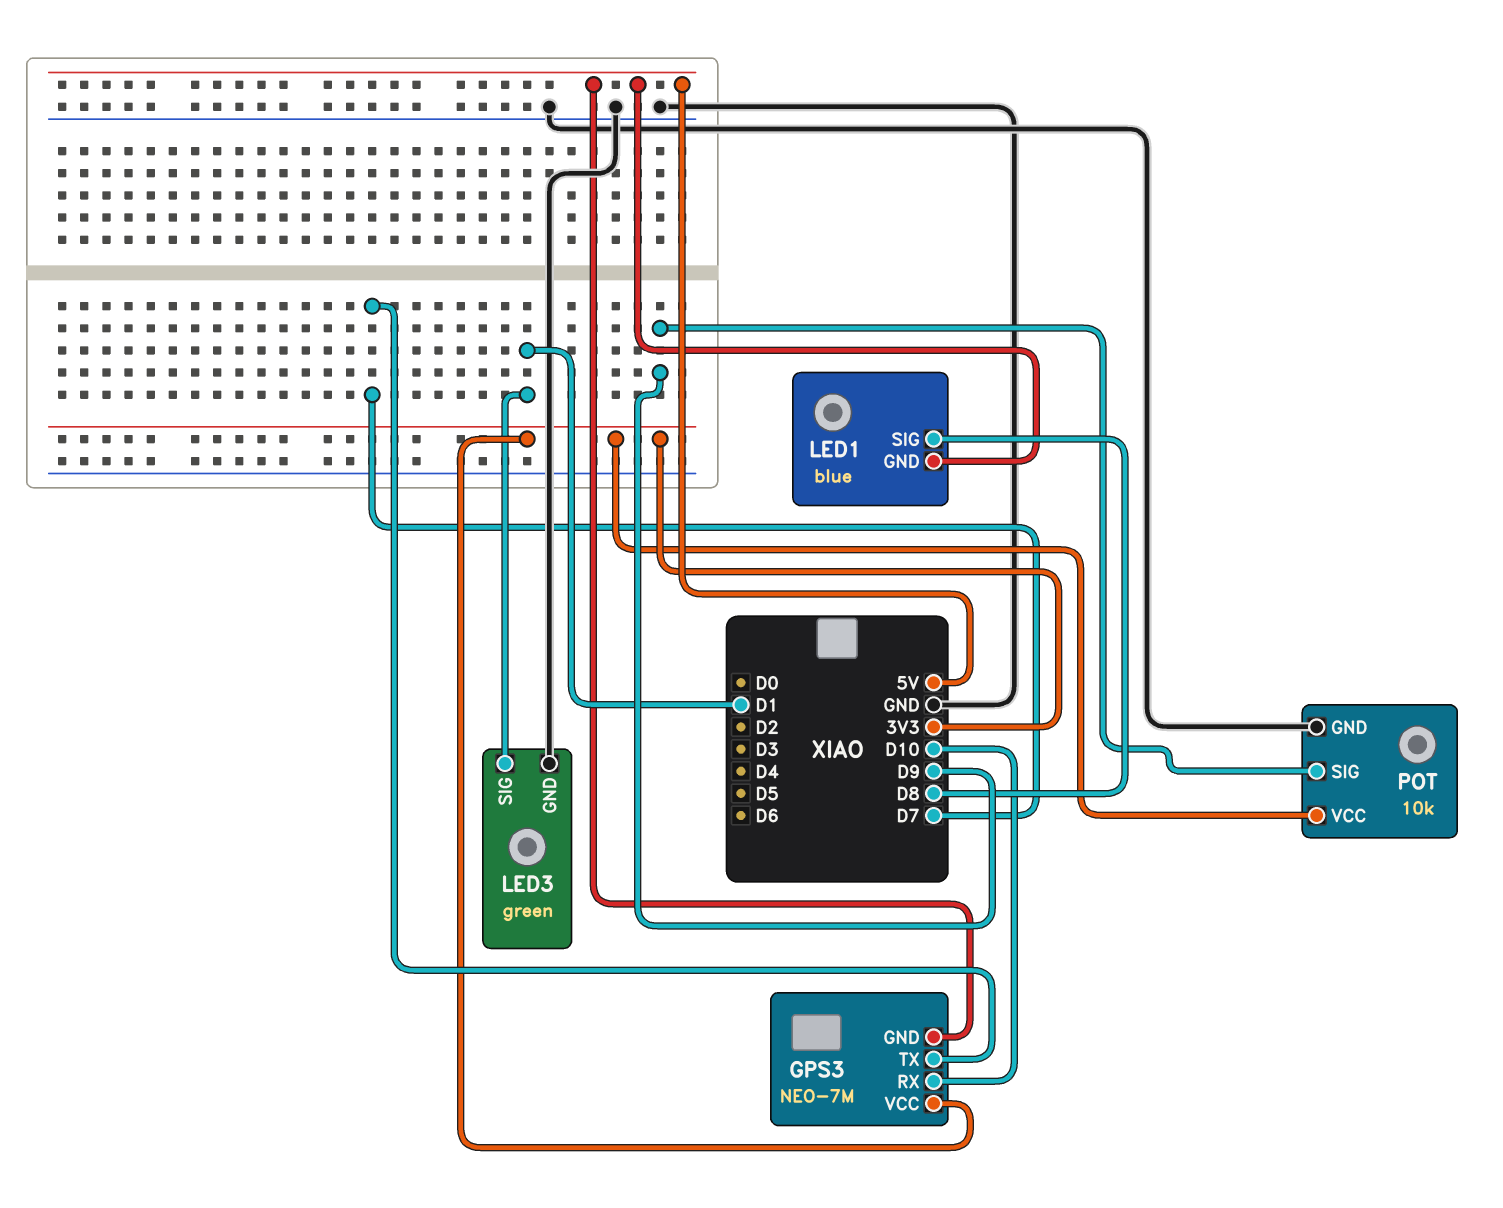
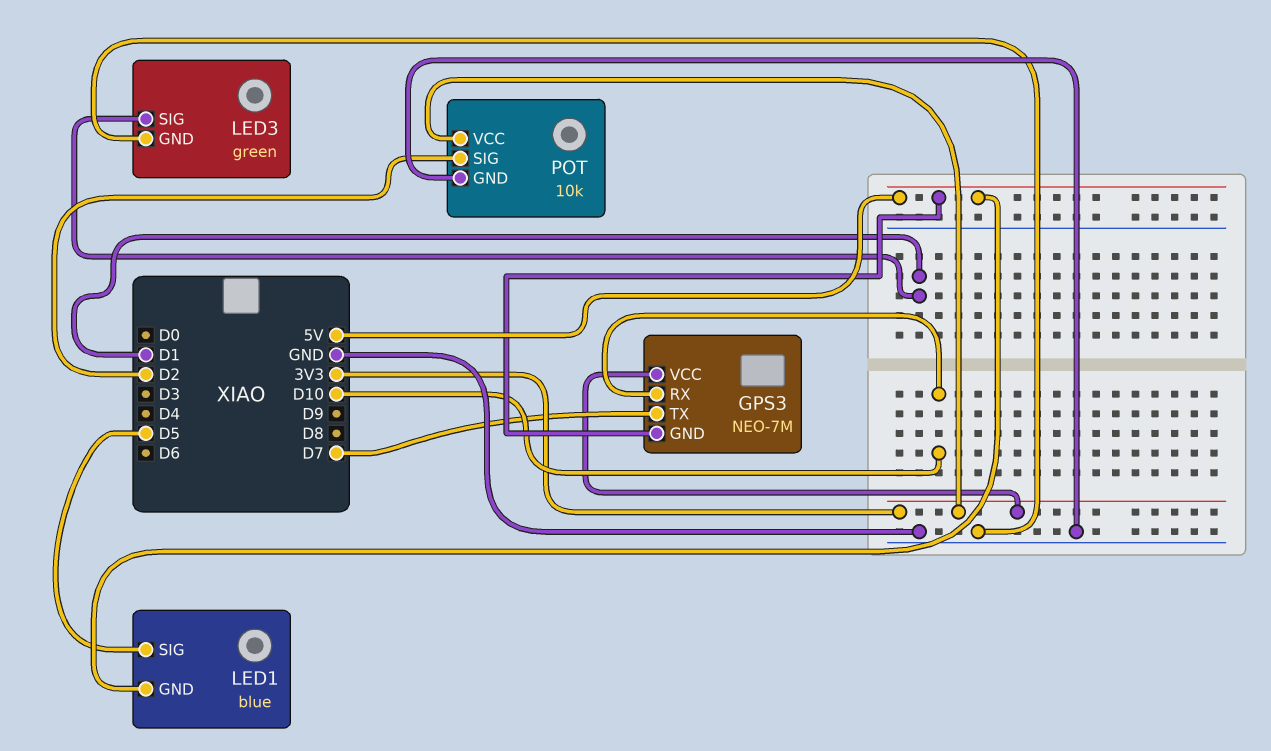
LED1 pin SIG: D8 -> D5
POT pin SIG: D9 -> D2

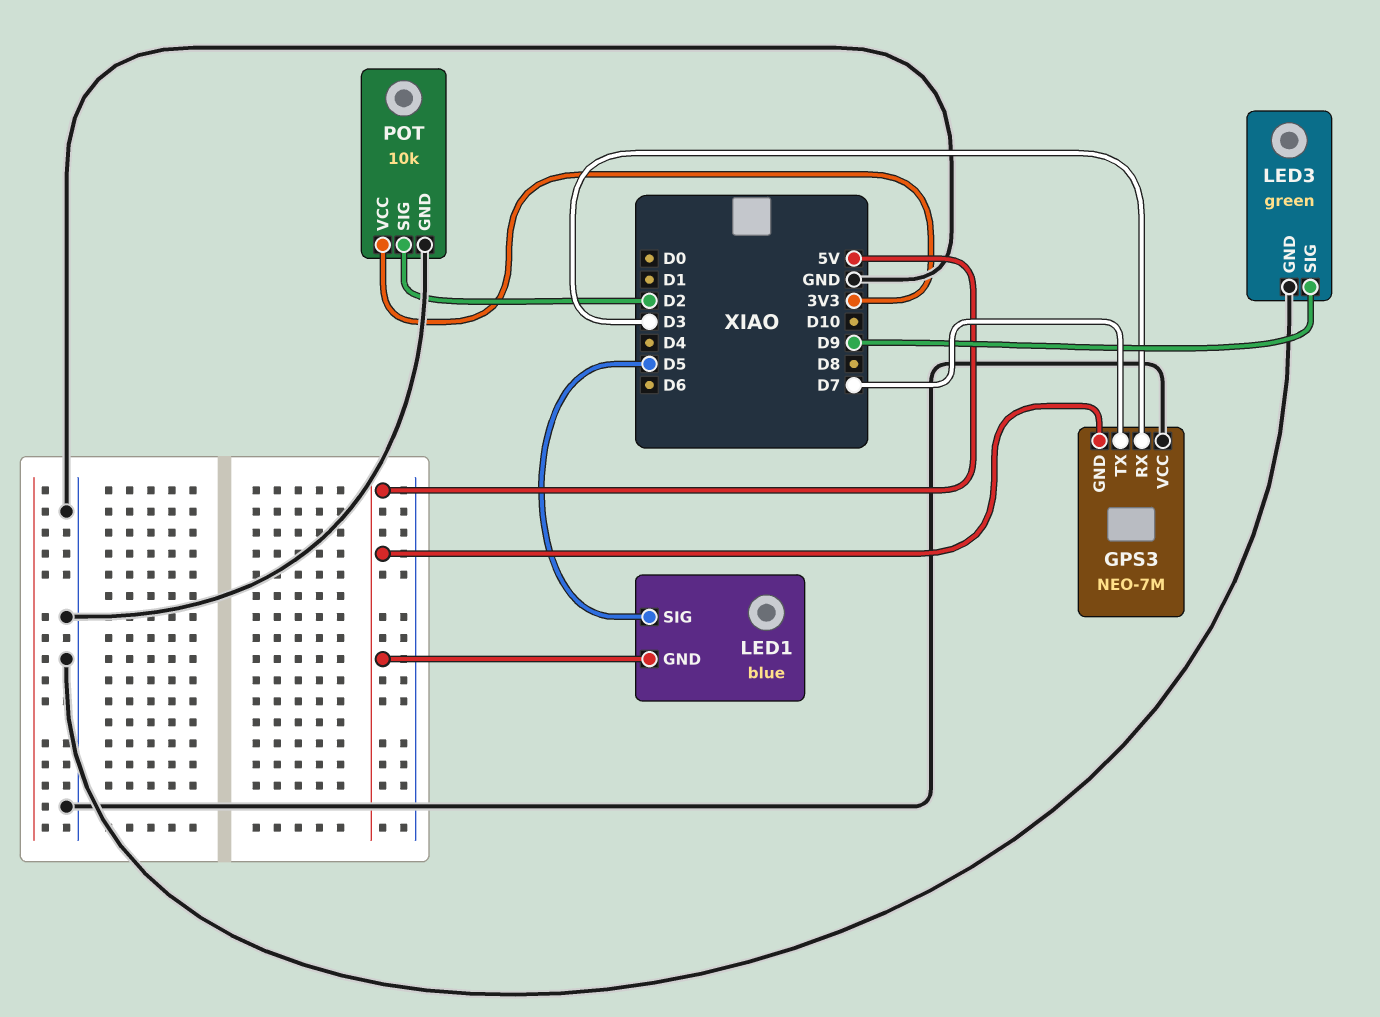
GPS3 pin RX: D10 -> D3
GPS3 pin VCC: 3V3 -> GND
LED3 pin SIG: D1 -> D9

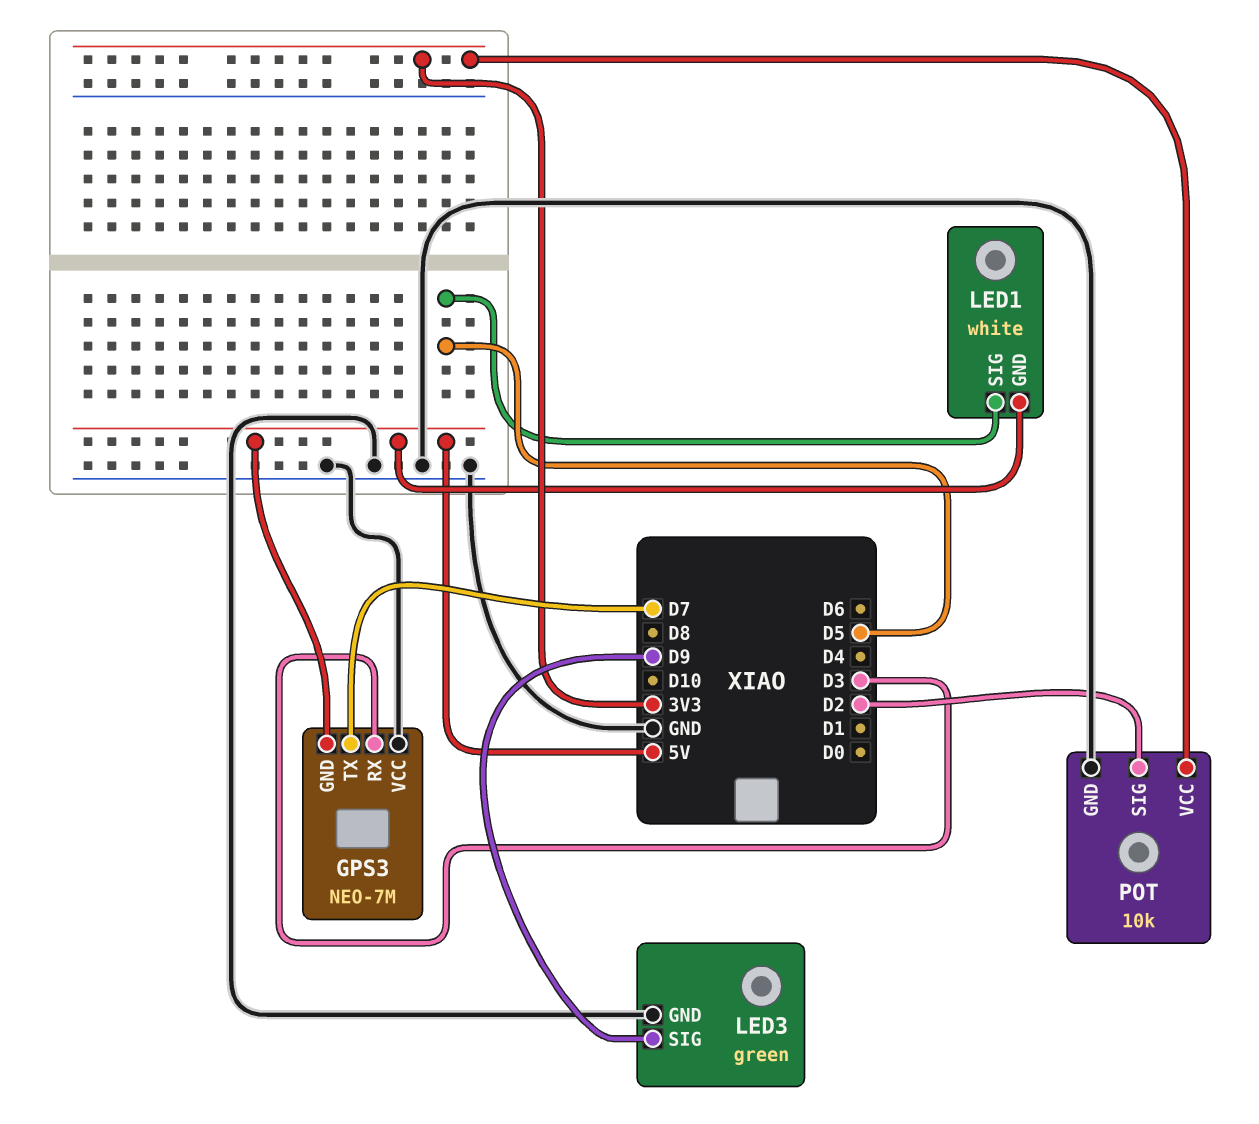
LED1: blue -> white

